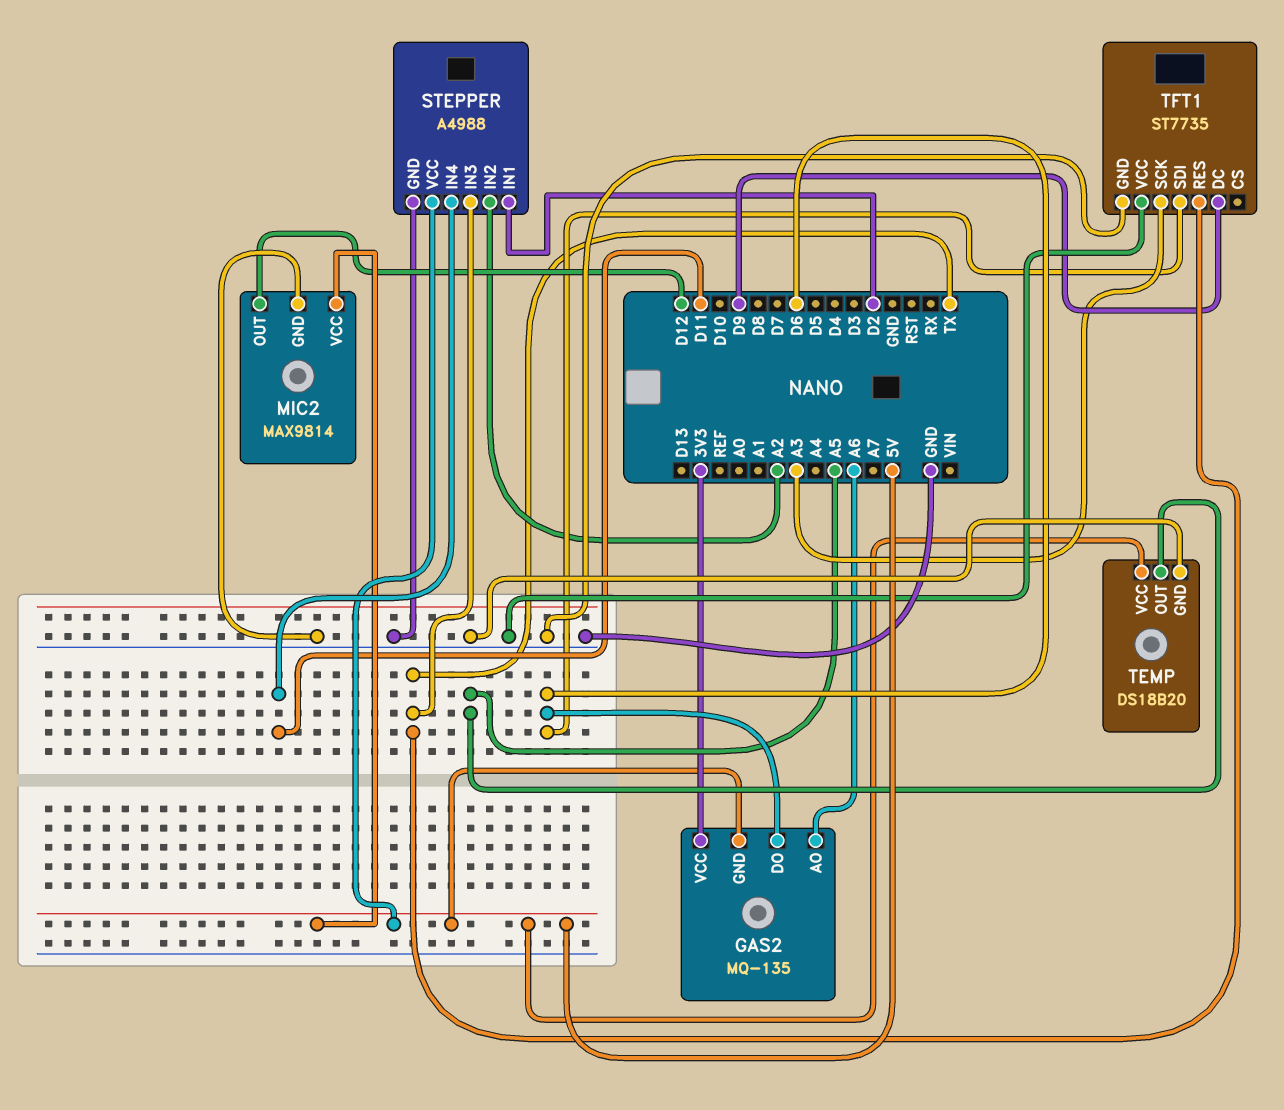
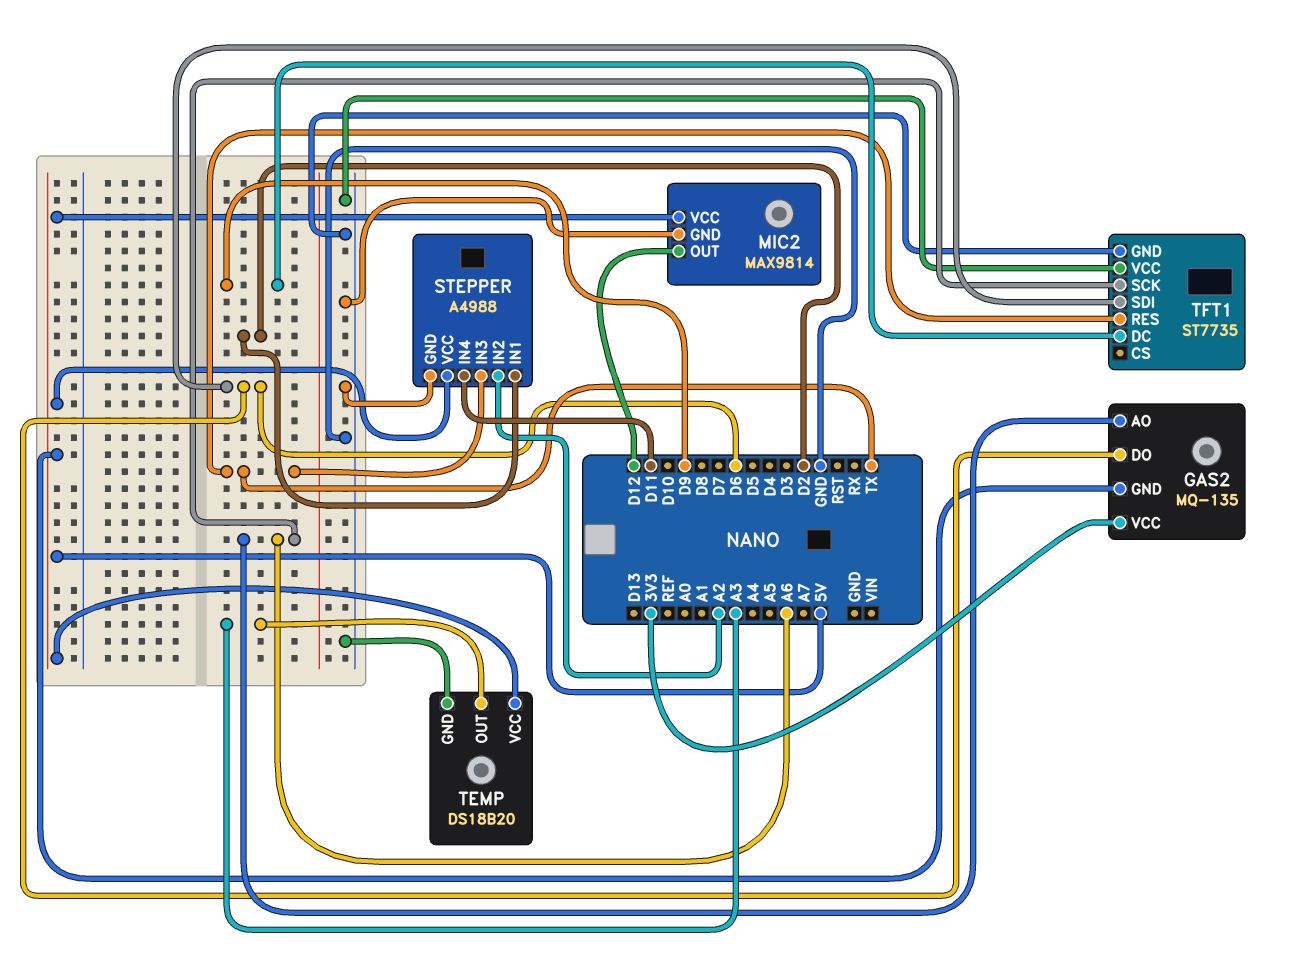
TEMP pin OUT: A5 -> A3
TFT1 pin SCK: A3 -> A6

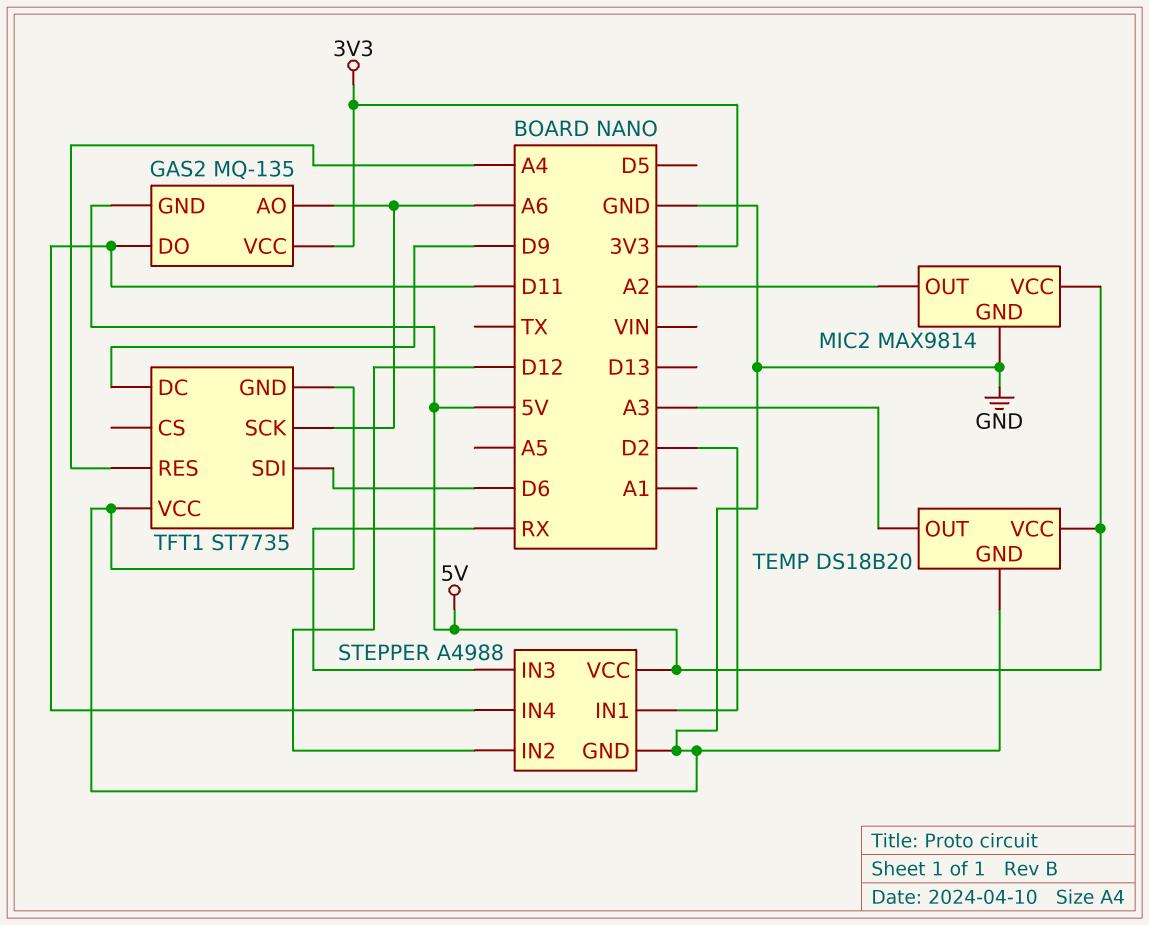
GAS2 pin DO: D6 -> D11
MIC2 pin OUT: D12 -> A2
STEPPER pin IN2: A2 -> D12
STEPPER pin IN3: TX -> RX
TFT1 pin RES: TX -> A4

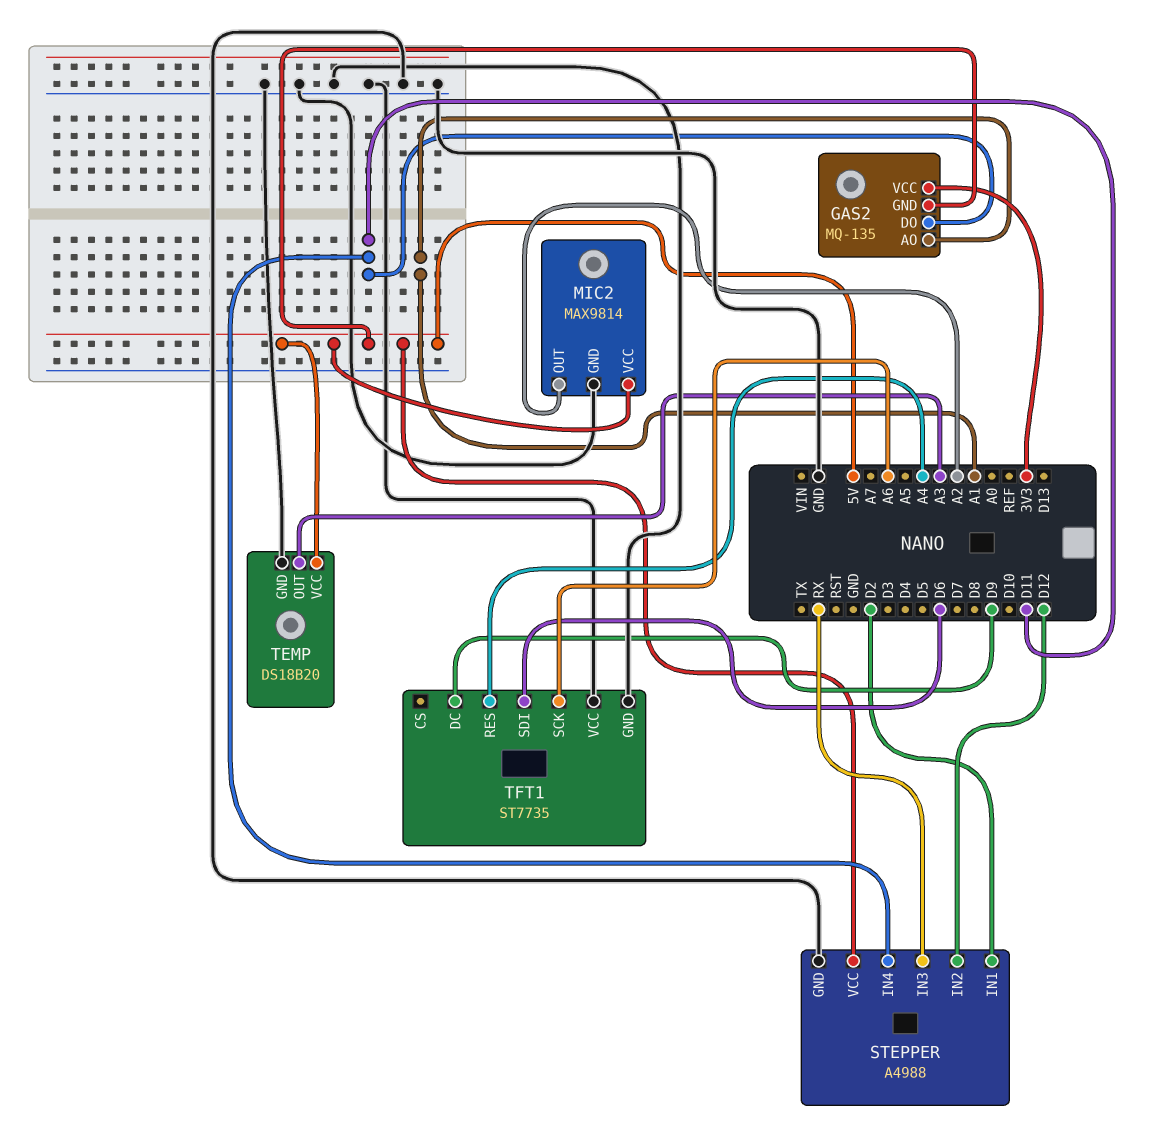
GAS2 pin AO: A6 -> A1

